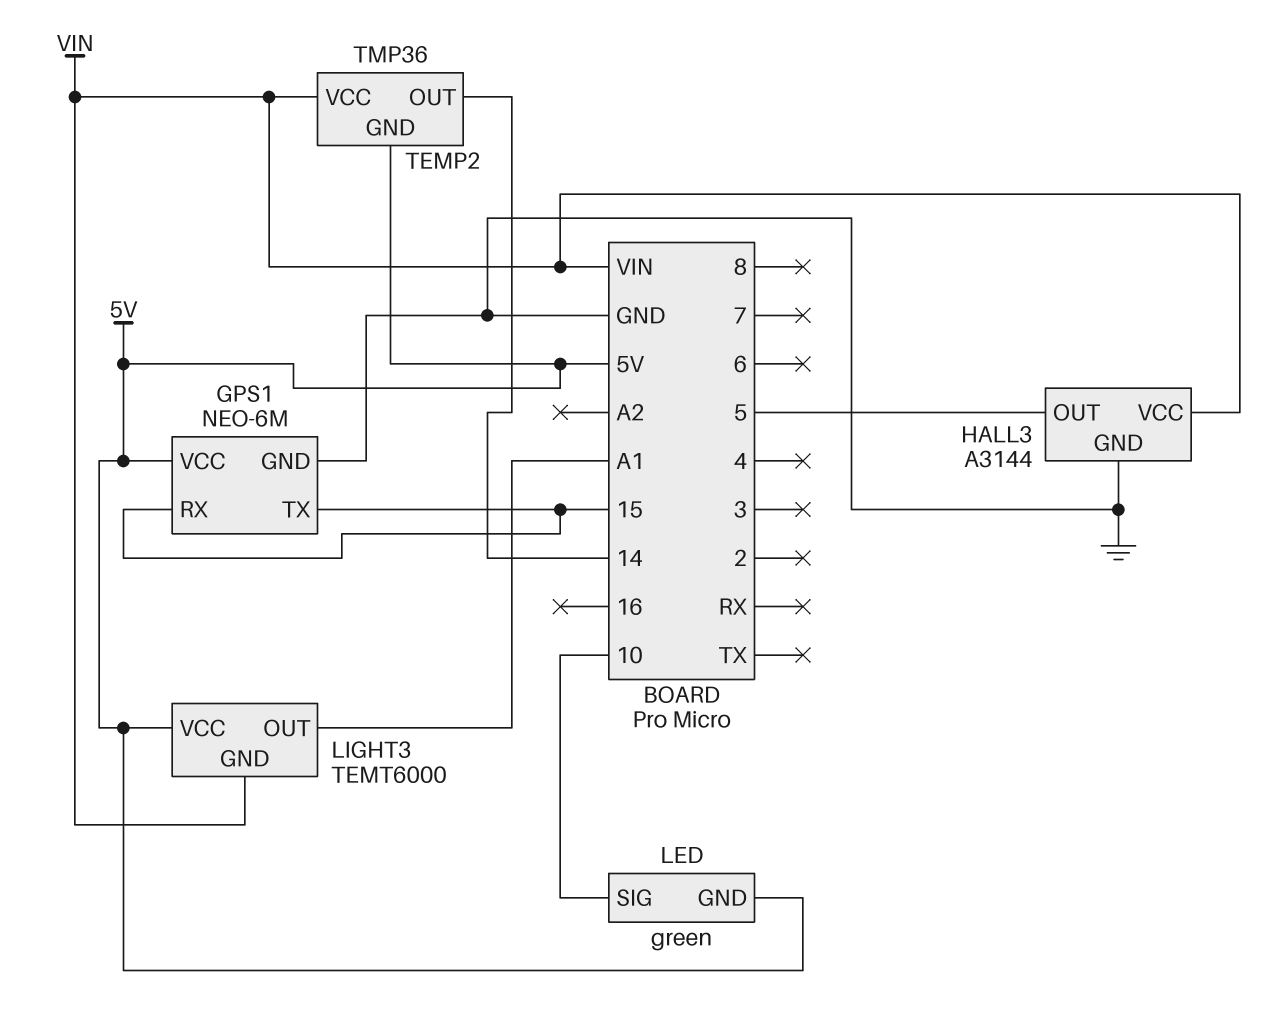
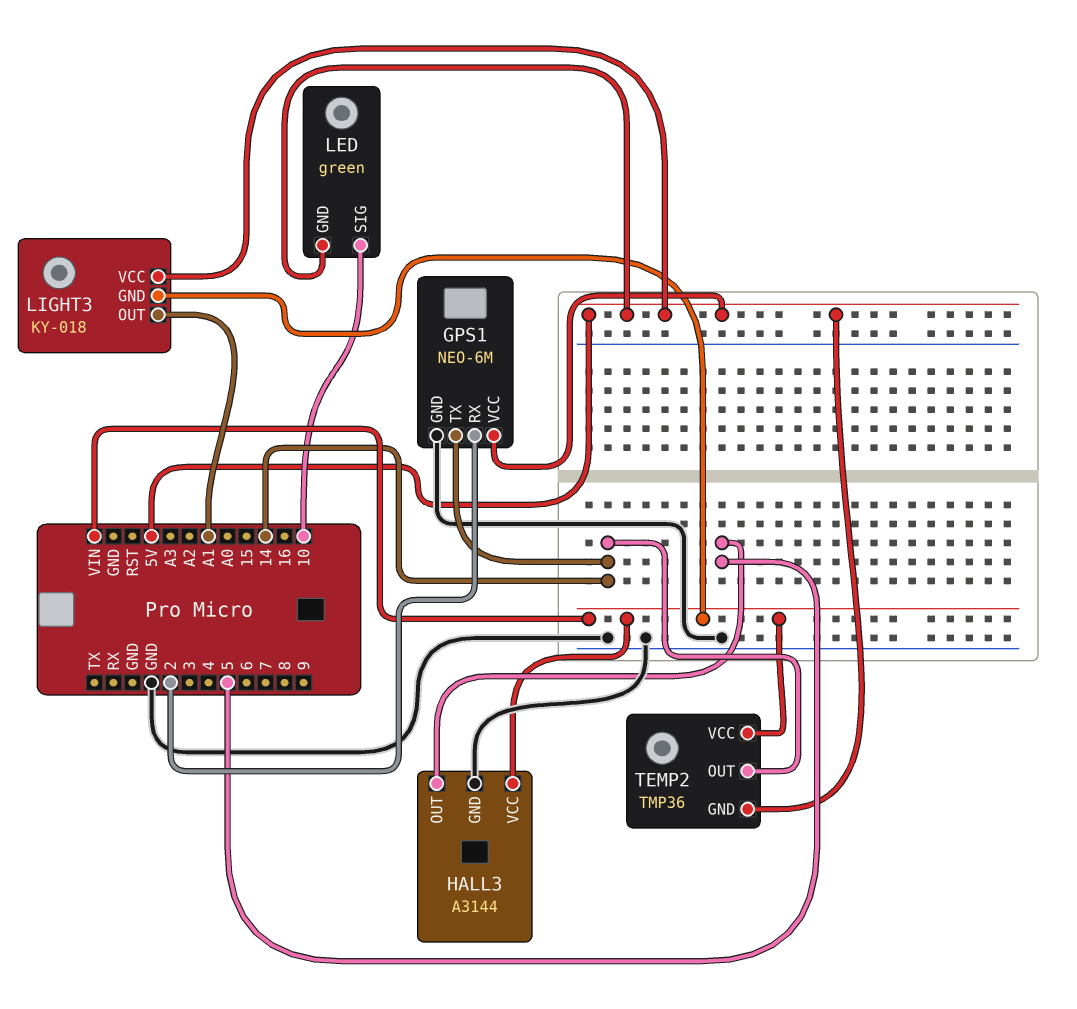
GPS1 pin RX: 15 -> 2
GPS1 pin TX: 15 -> 14
LIGHT3: TEMT6000 -> KY-018

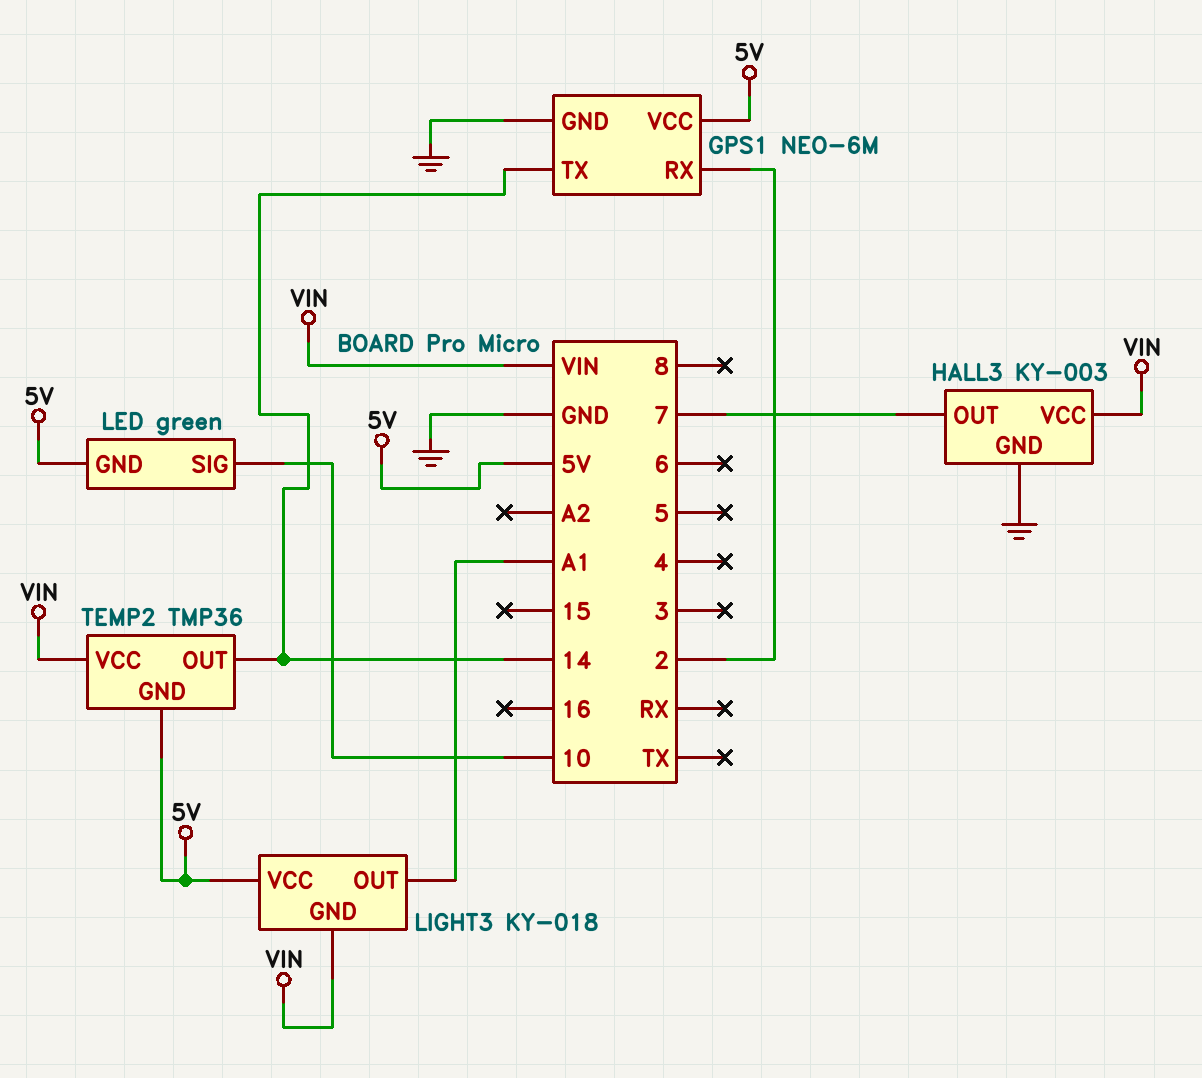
HALL3: A3144 -> KY-003
HALL3 pin OUT: 5 -> 7

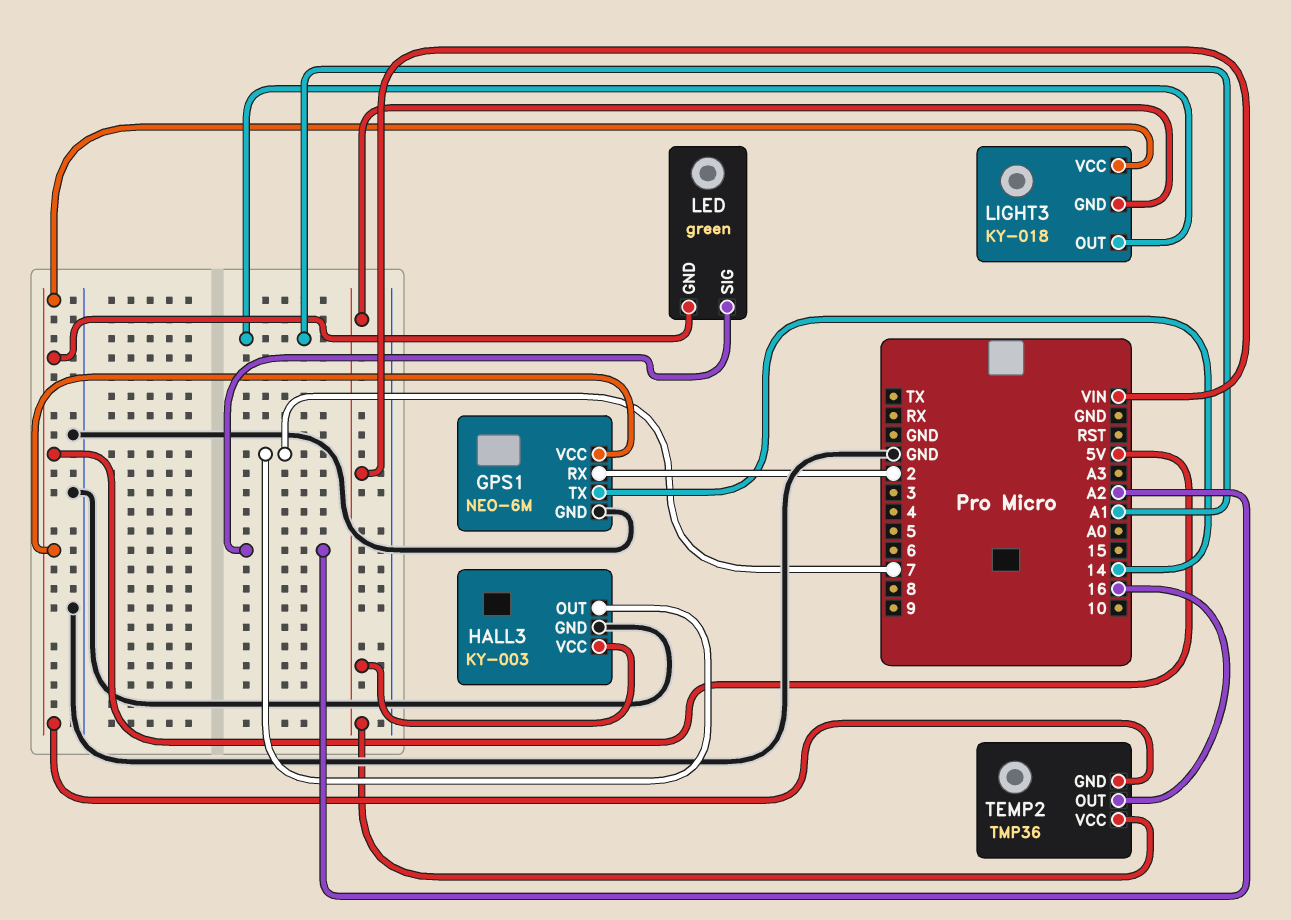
LED pin SIG: 10 -> A2
TEMP2 pin OUT: 14 -> 16

